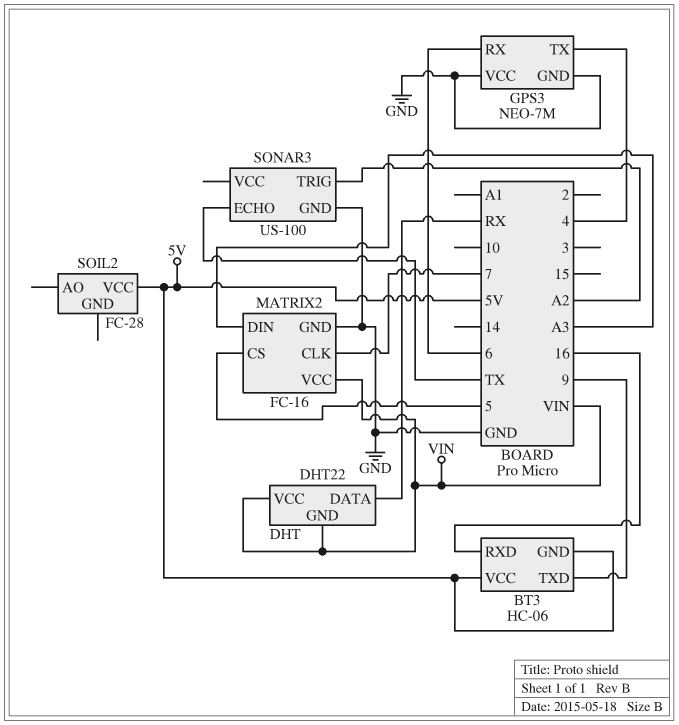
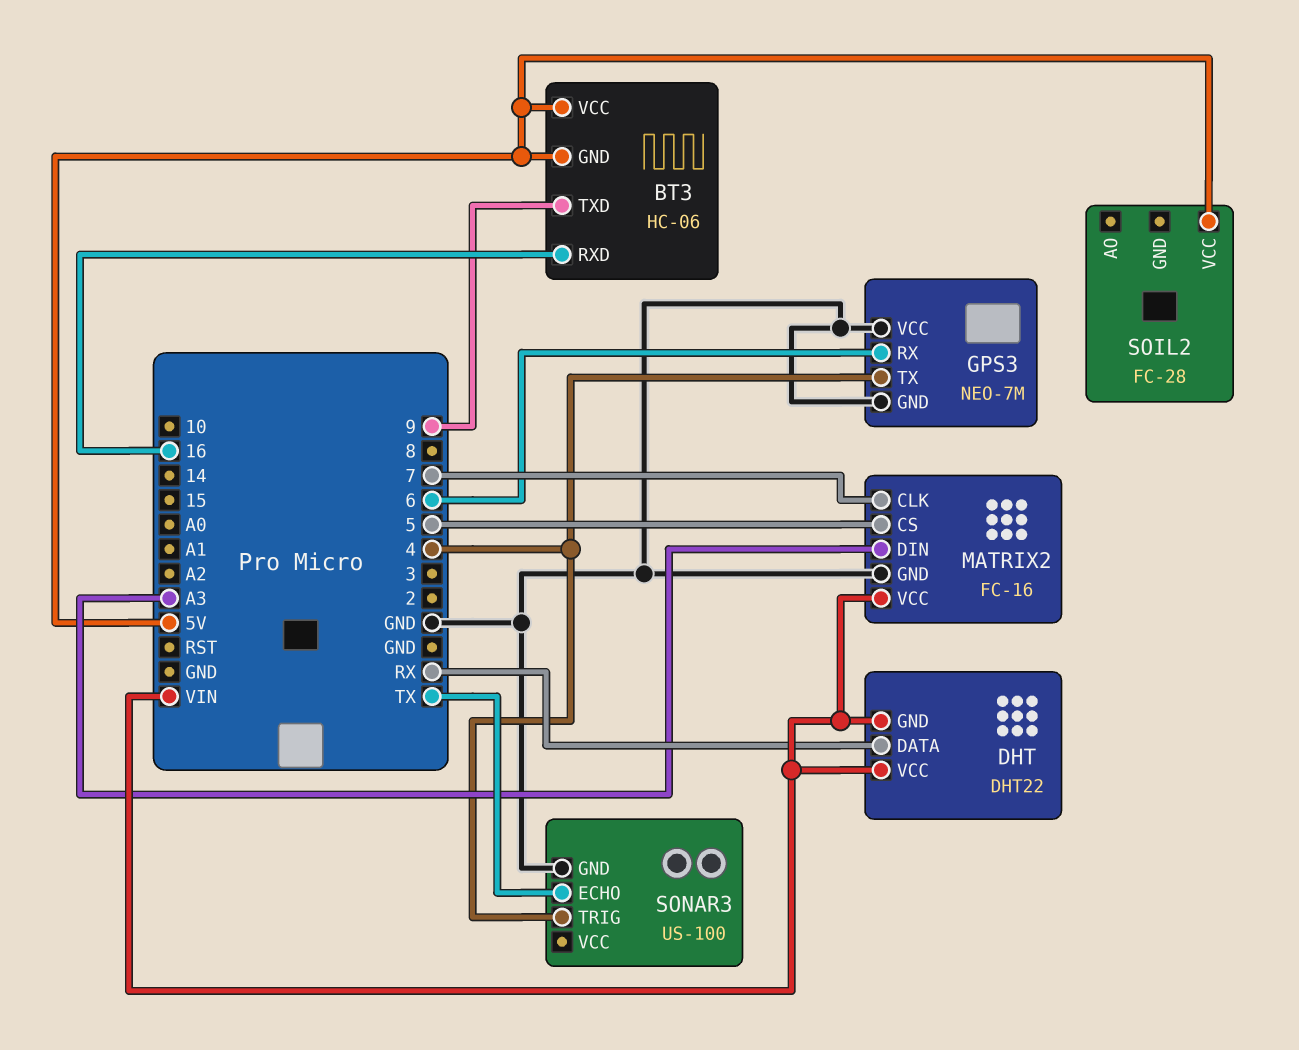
SONAR3 pin TRIG: A2 -> 4

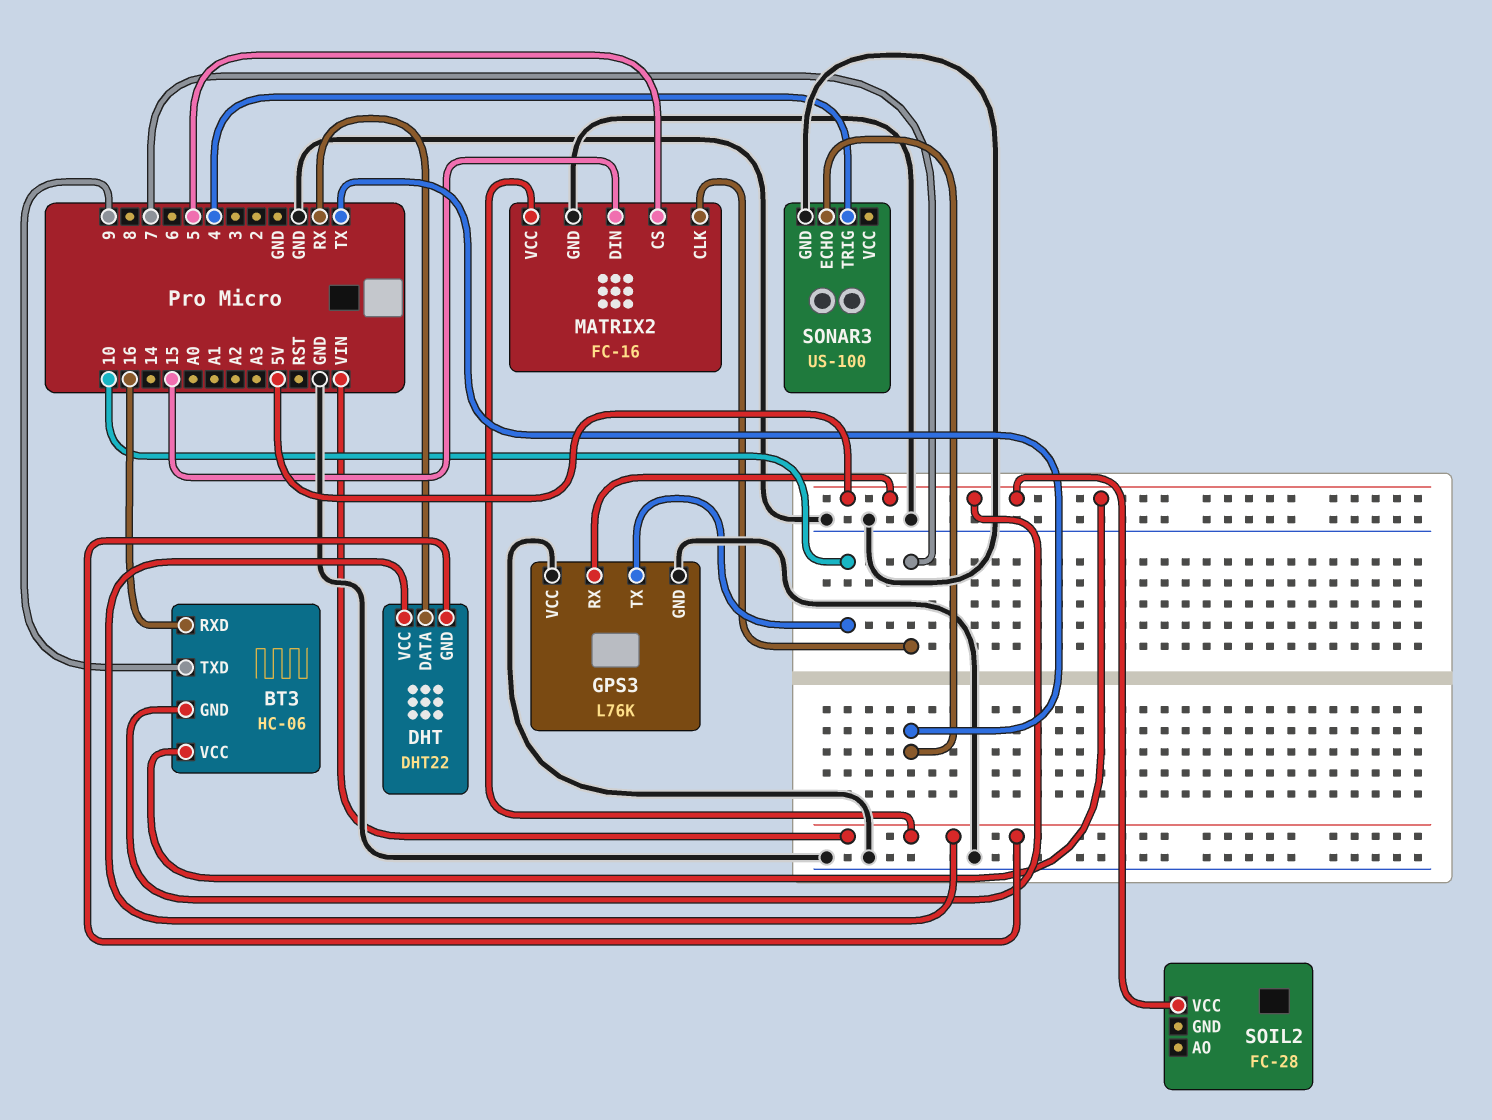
GPS3: NEO-7M -> L76K
GPS3 pin RX: 6 -> 5V
GPS3 pin TX: 4 -> 10
MATRIX2 pin DIN: A3 -> 15

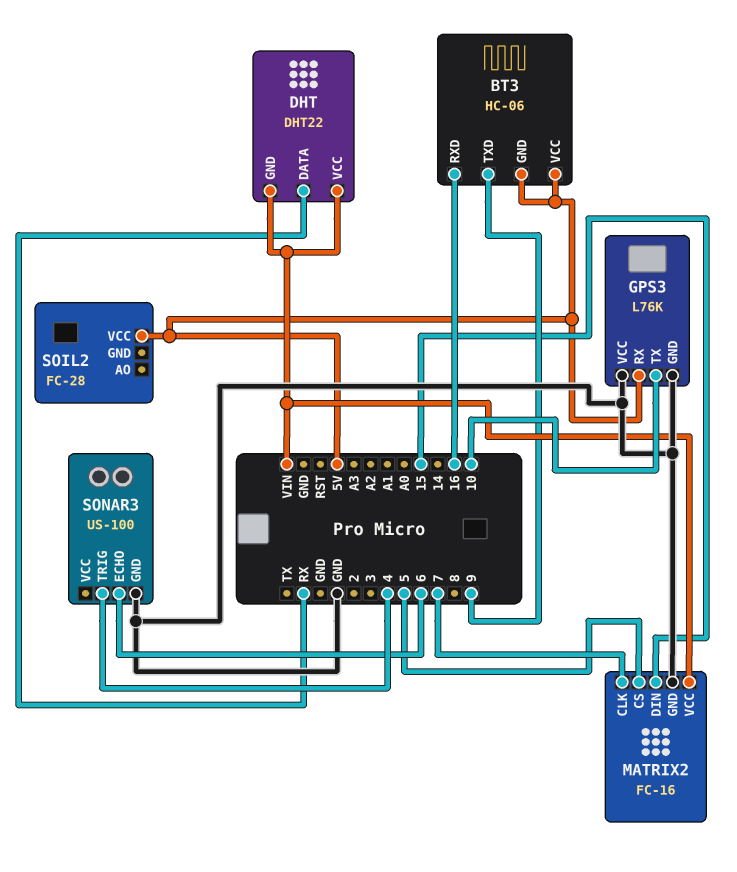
SONAR3 pin ECHO: TX -> 6

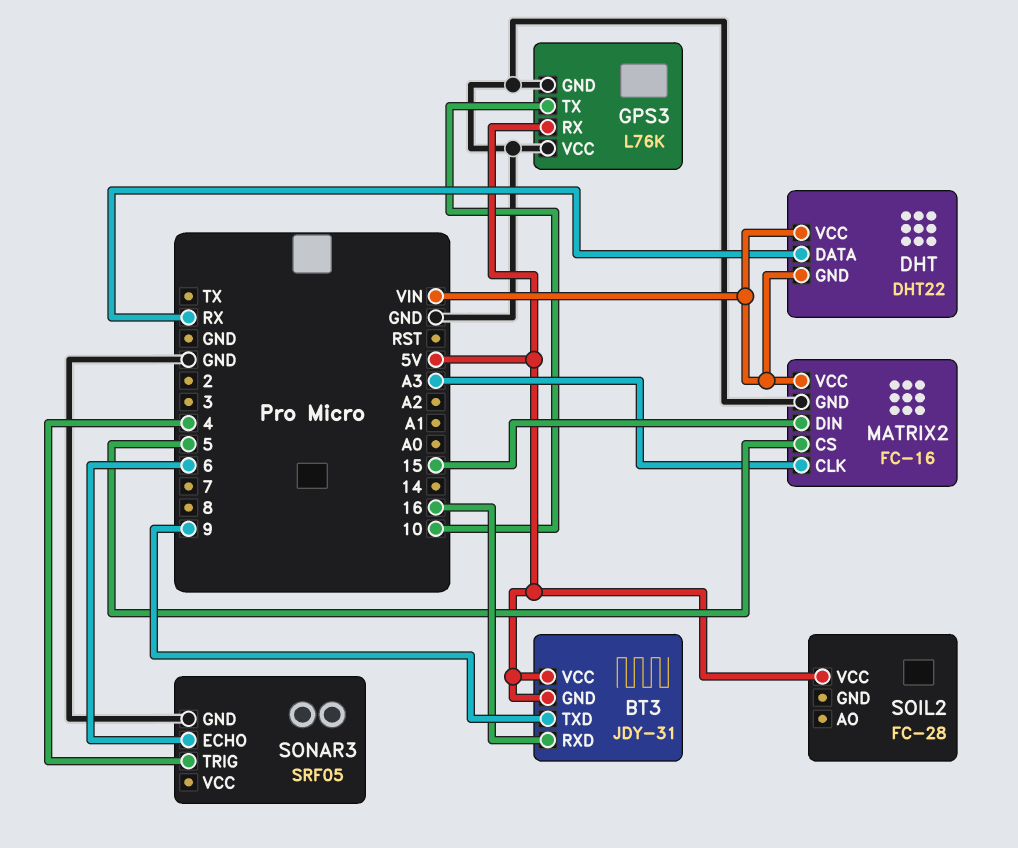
BT3: HC-06 -> JDY-31
MATRIX2 pin CLK: 7 -> A3
SONAR3: US-100 -> SRF05

